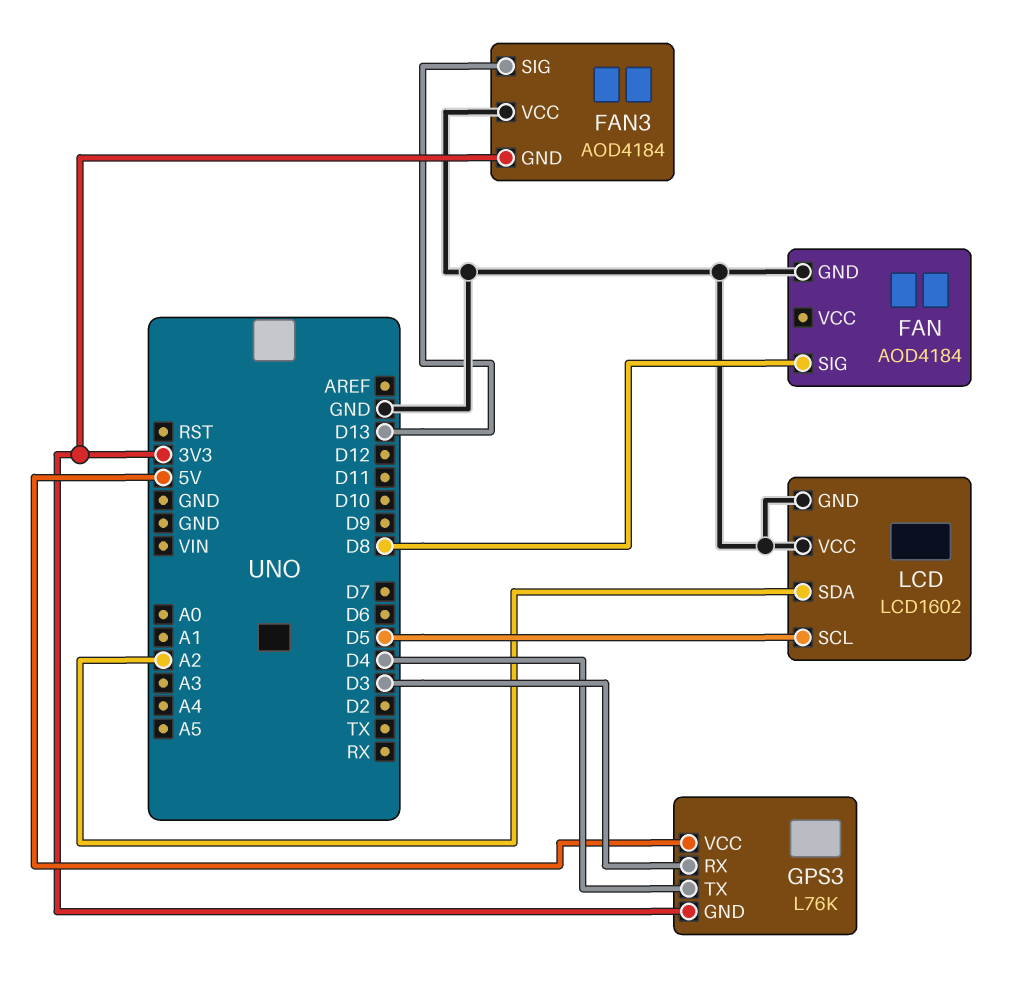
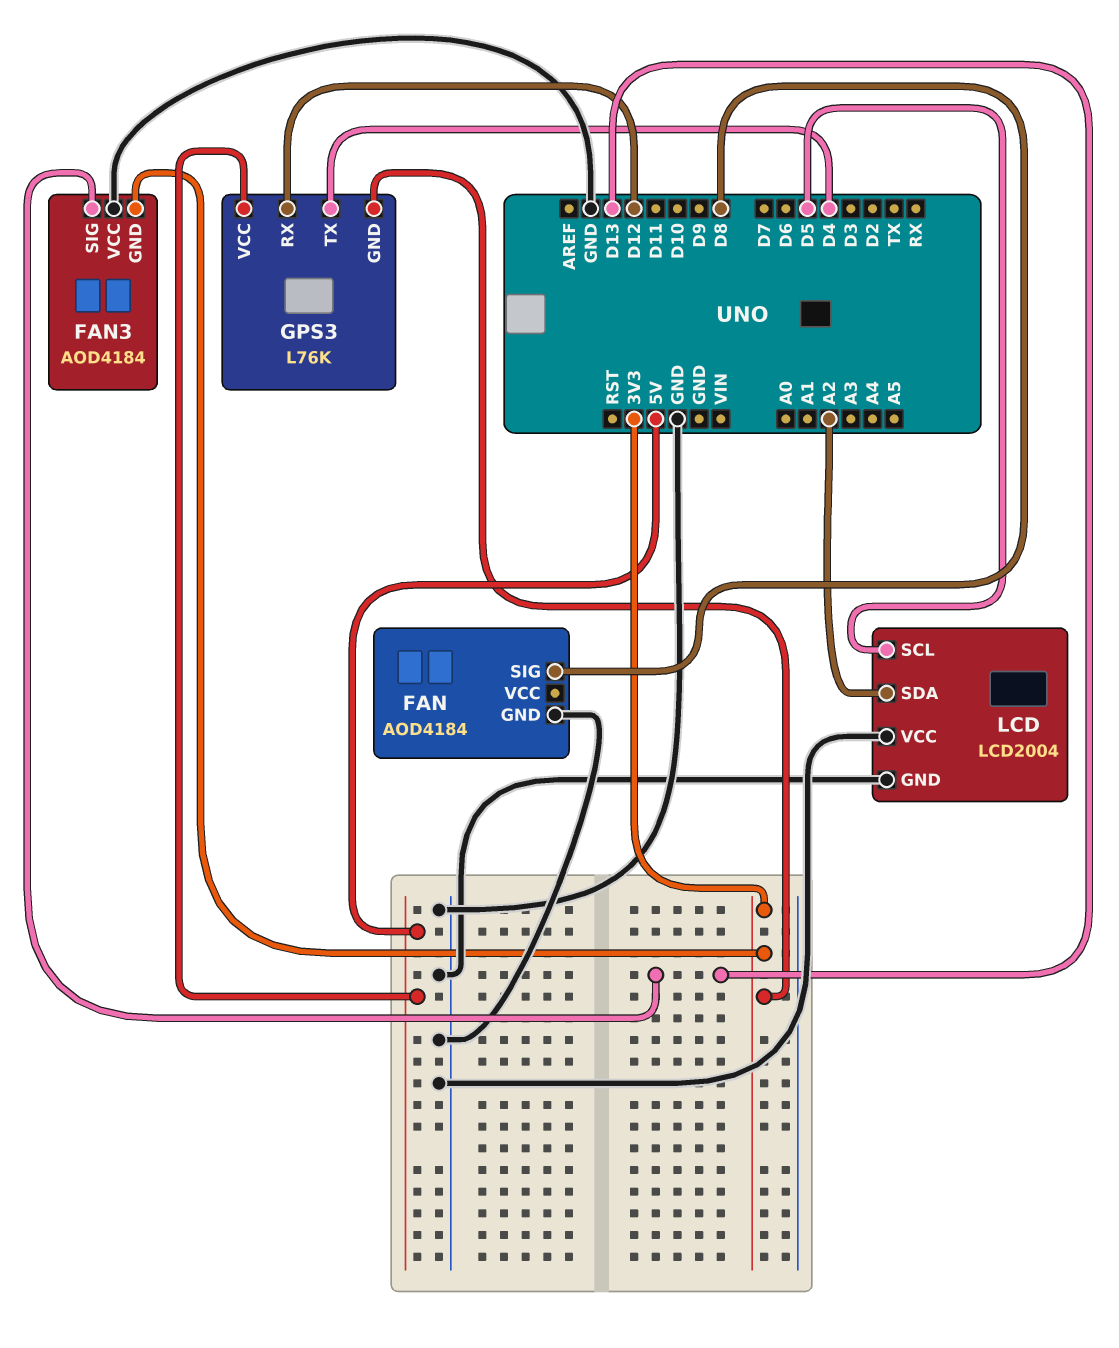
GPS3 pin RX: D3 -> D12
LCD: LCD1602 -> LCD2004

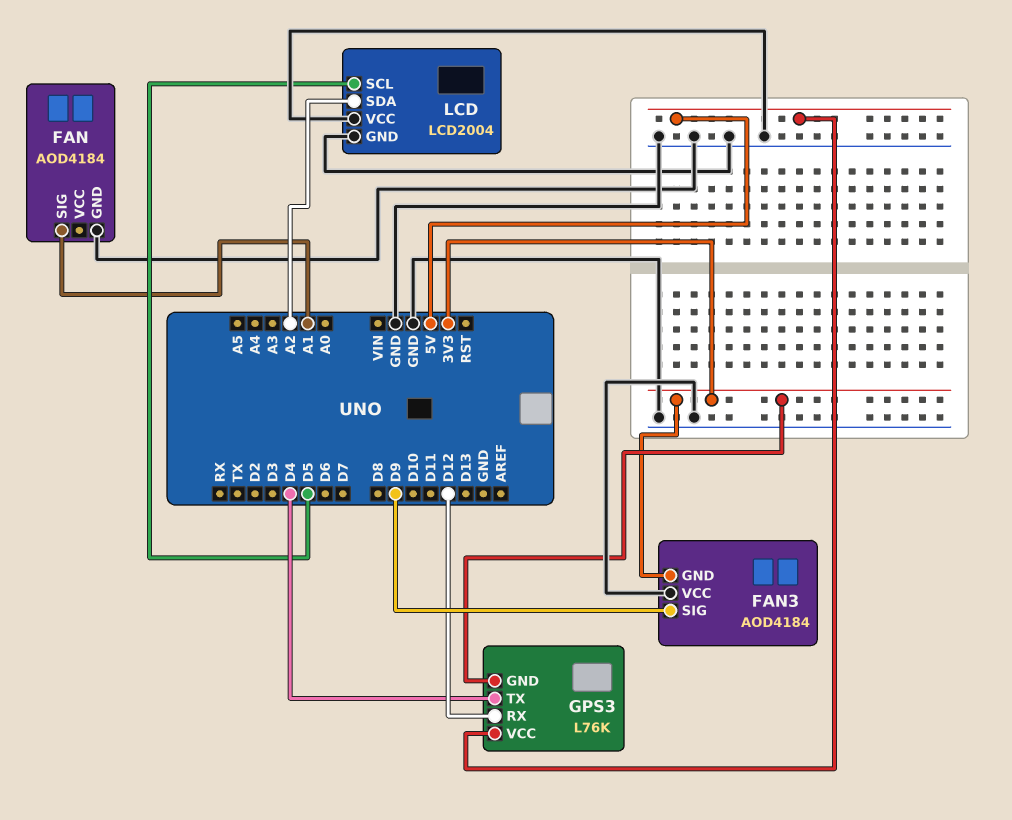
FAN pin SIG: D8 -> A1
FAN3 pin SIG: D13 -> D9

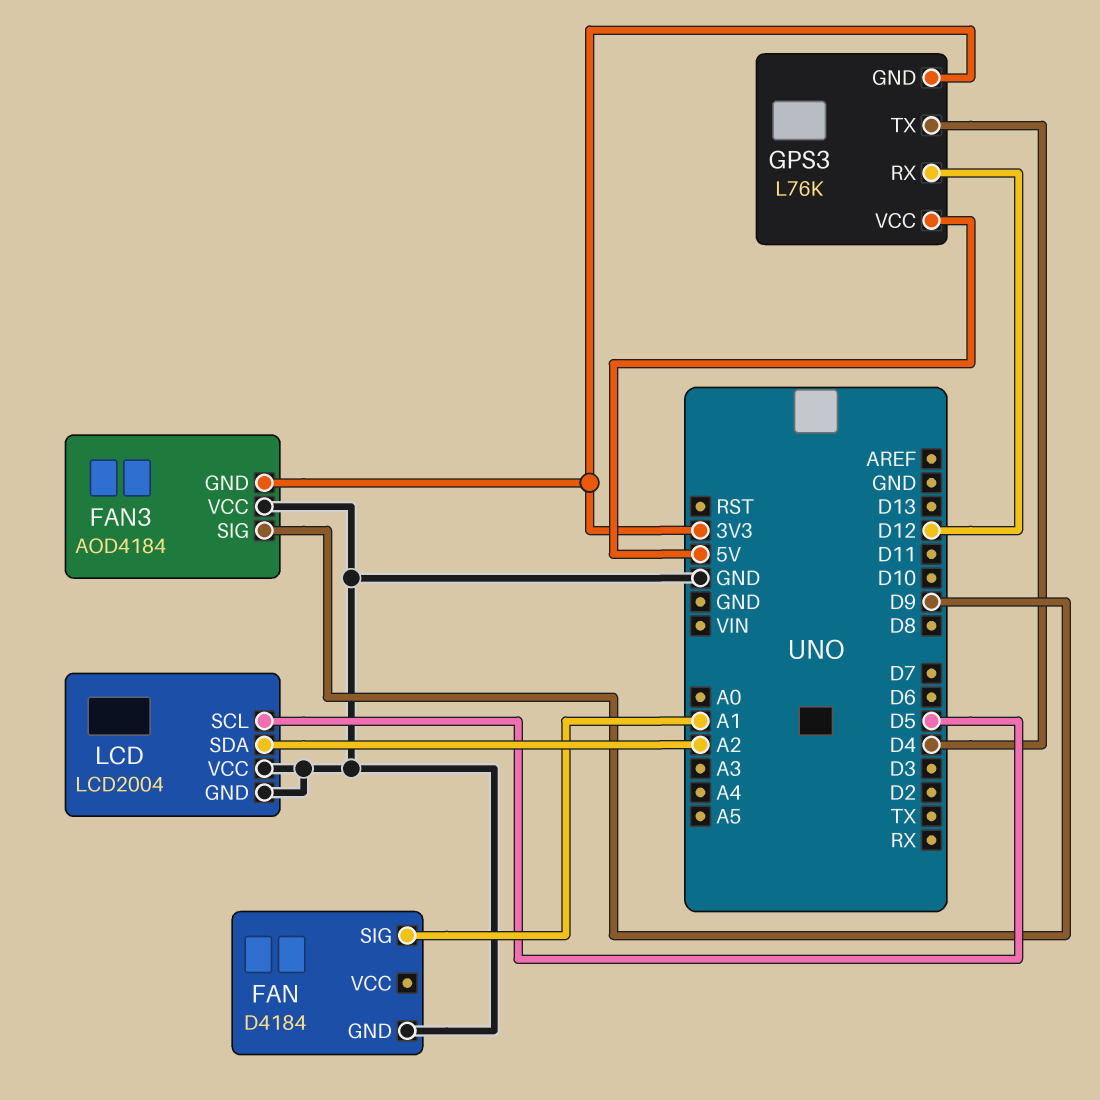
FAN: AOD4184 -> D4184

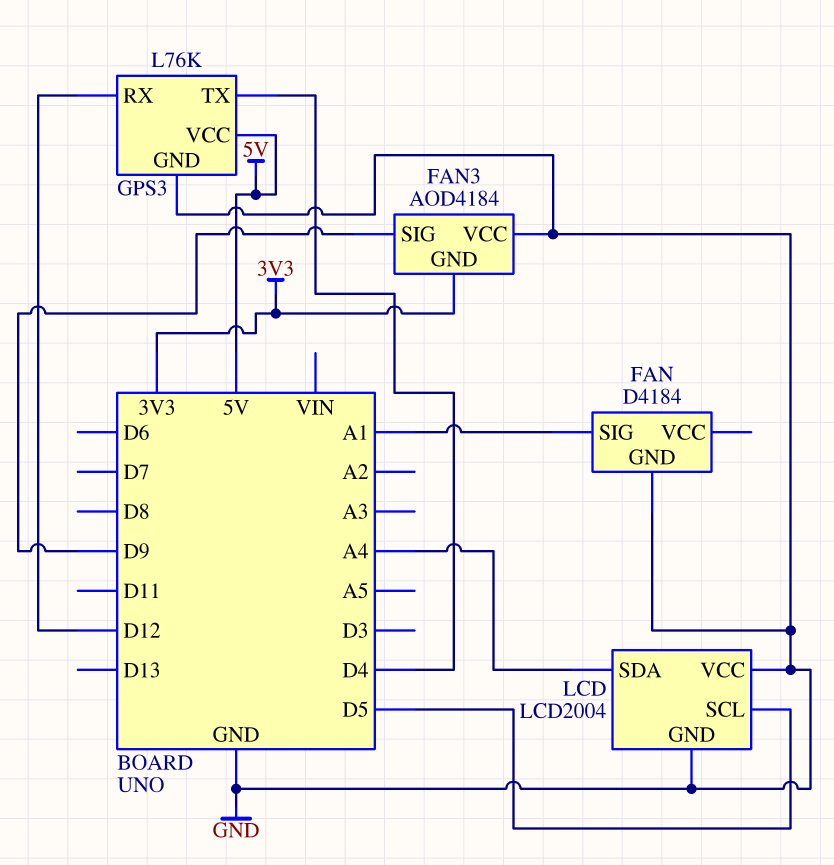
GPS3 pin GND: 3V3 -> GND
LCD pin SDA: A2 -> A4

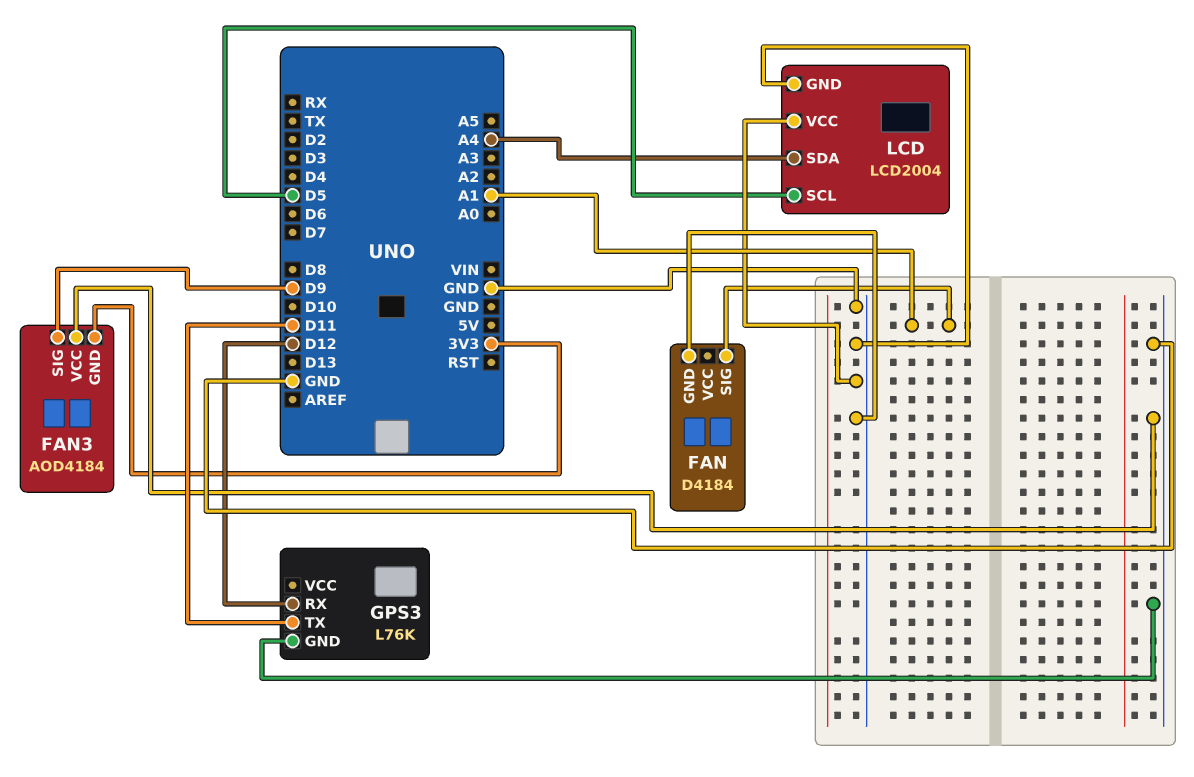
GPS3 pin TX: D4 -> D11
GPS3 pin VCC: 5V -> none

